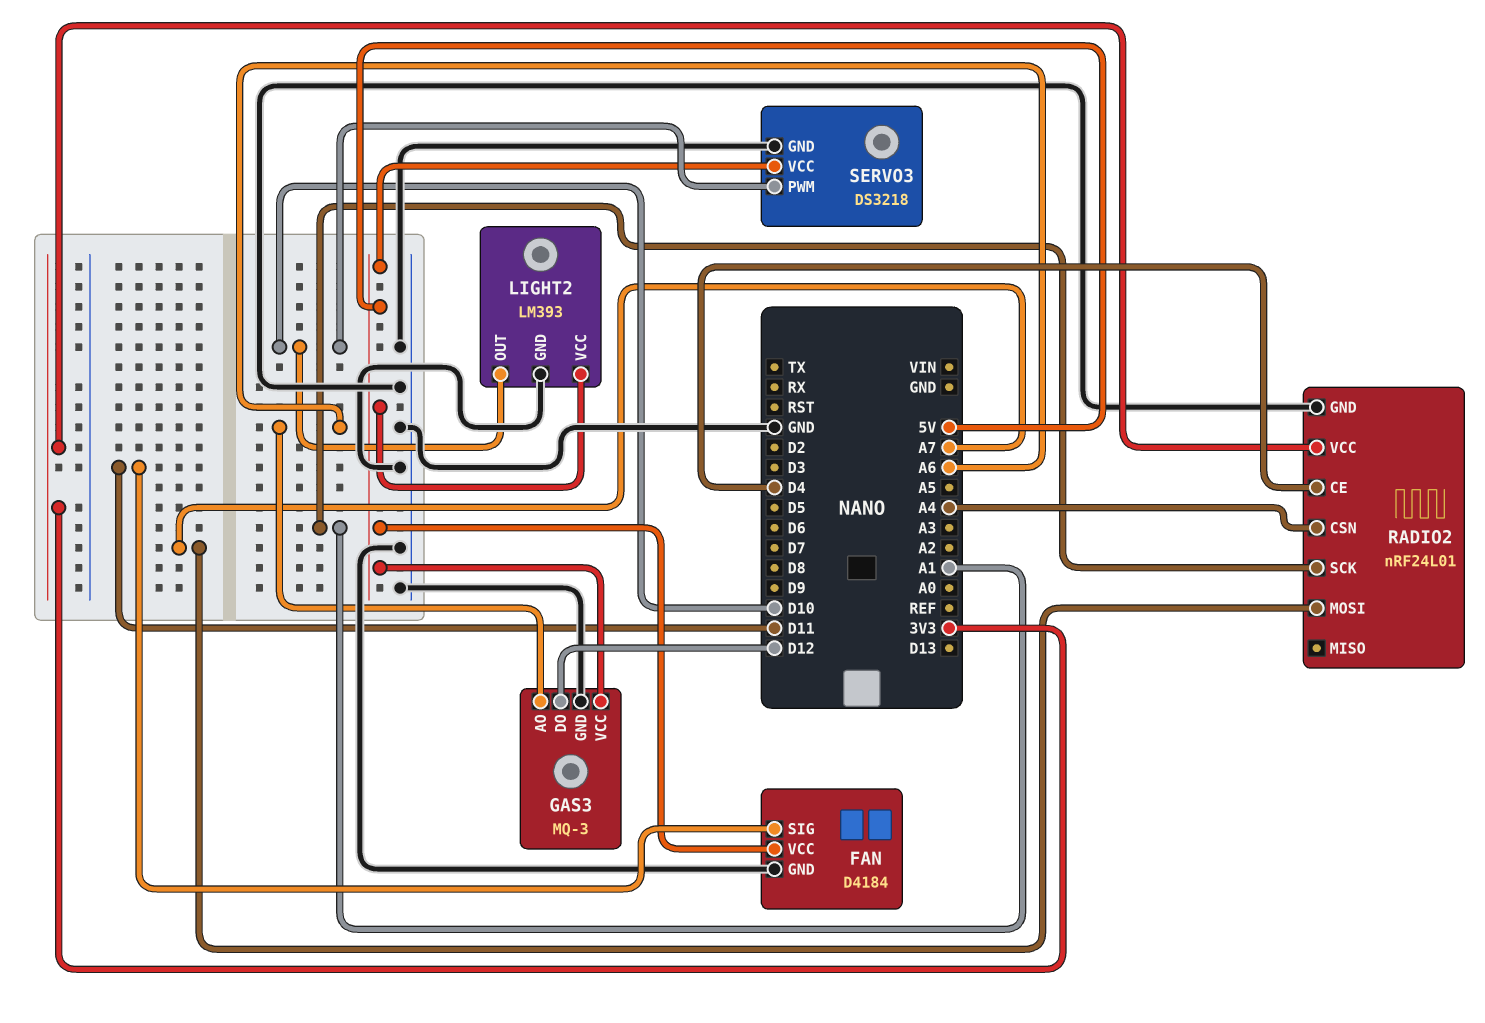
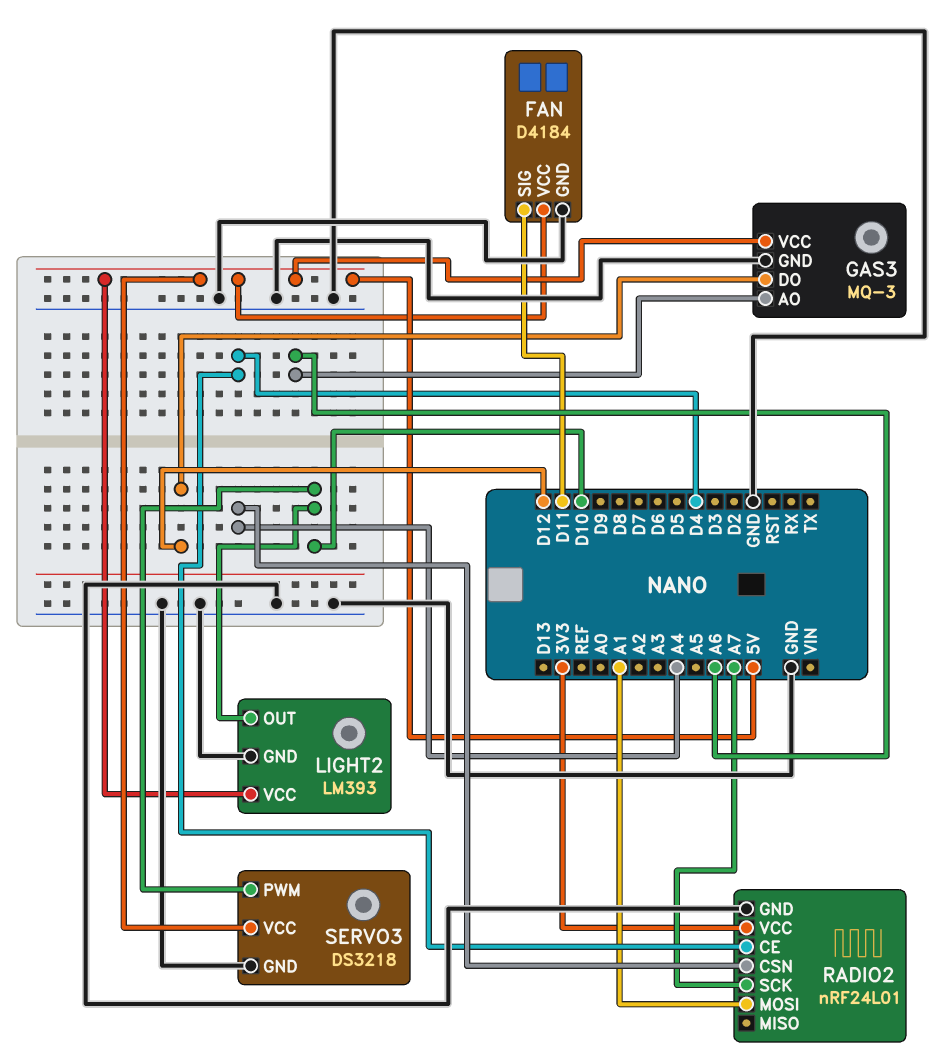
RADIO2 pin MOSI: A7 -> A1
RADIO2 pin SCK: A1 -> A7

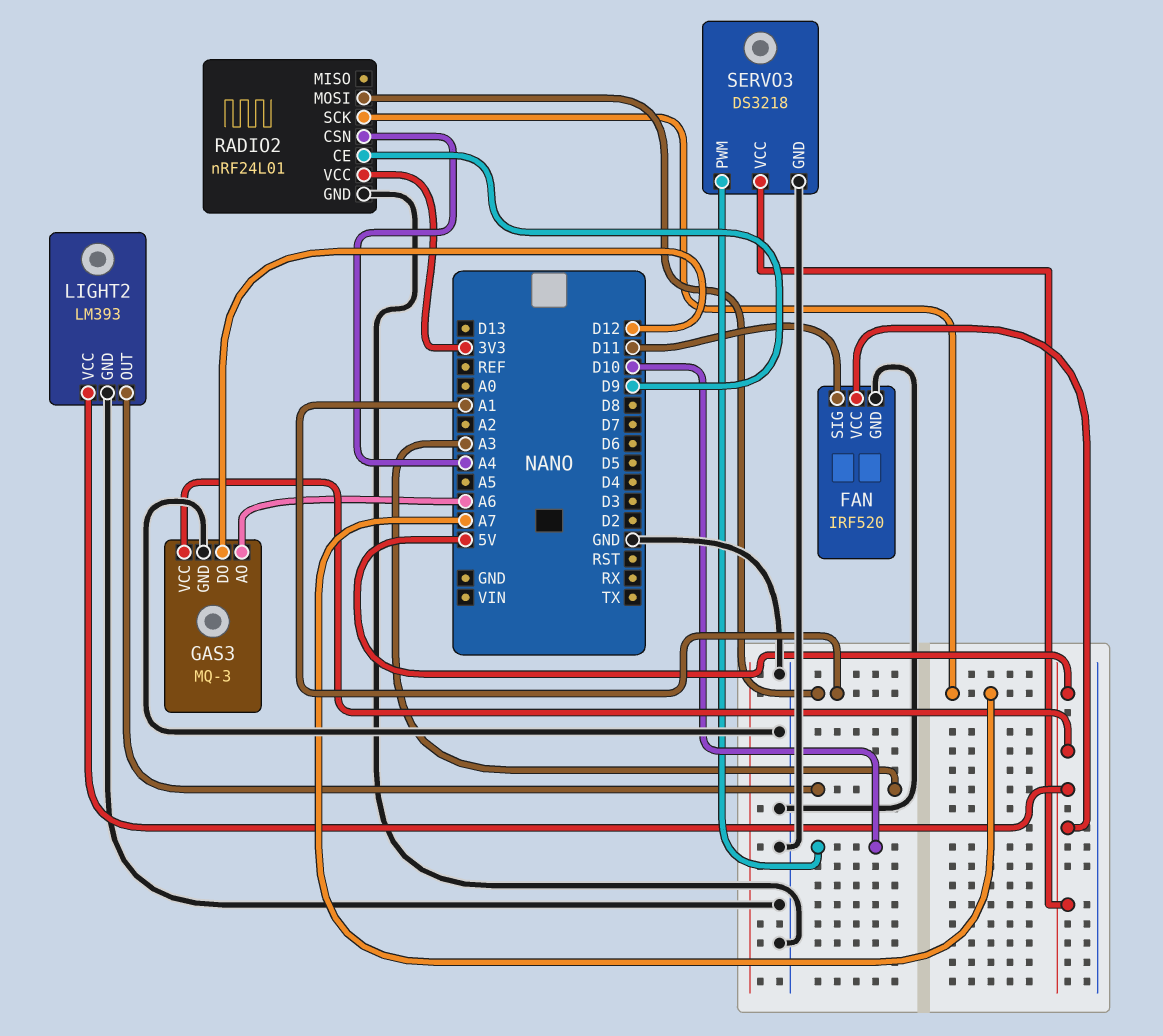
FAN: D4184 -> IRF520
LIGHT2 pin OUT: D10 -> A3
RADIO2 pin CE: D4 -> D9

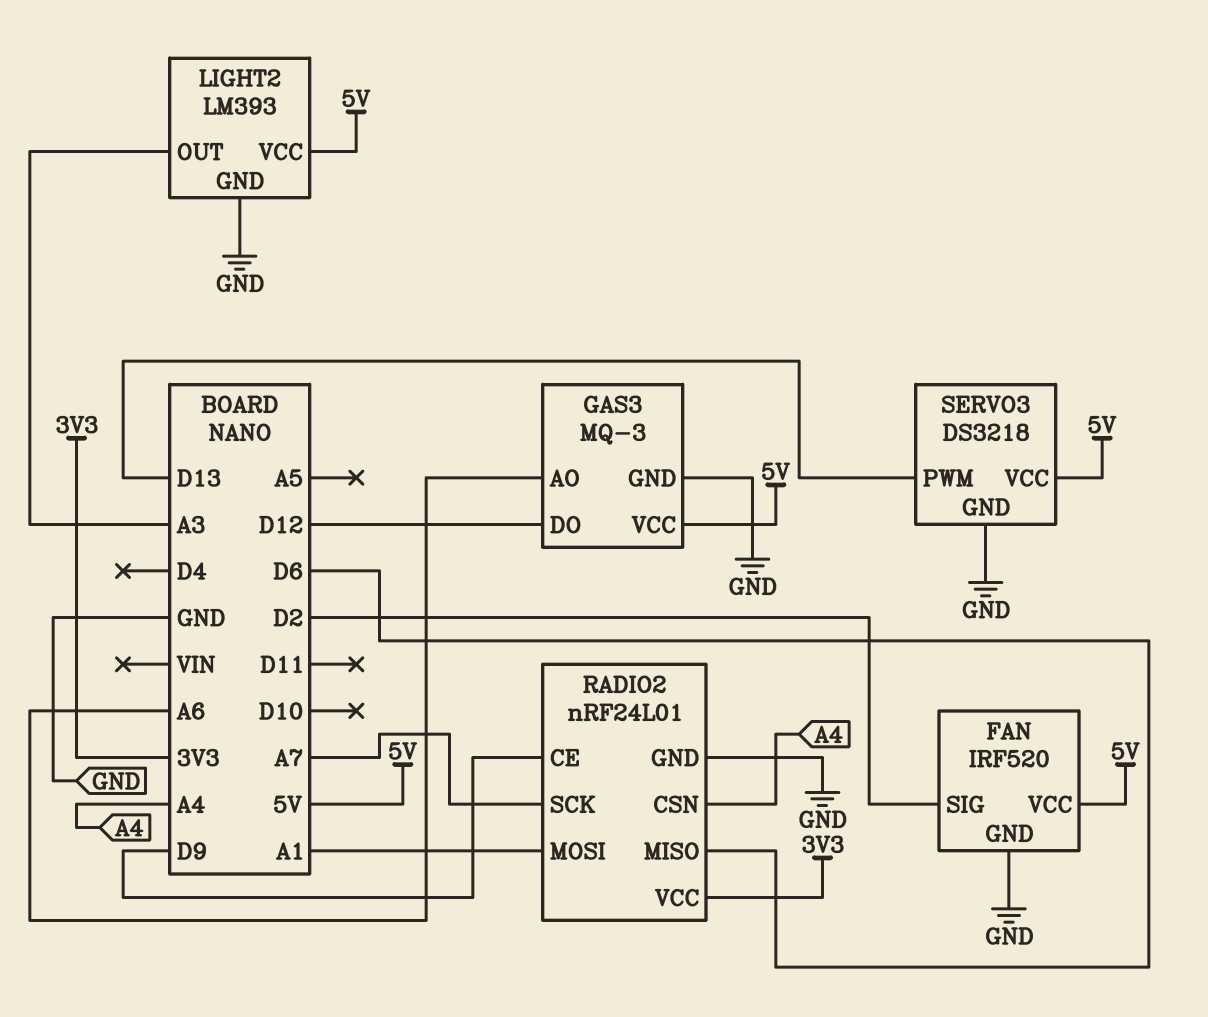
FAN pin SIG: D11 -> D2
RADIO2 pin MISO: none -> D6
SERVO3 pin PWM: D10 -> D13

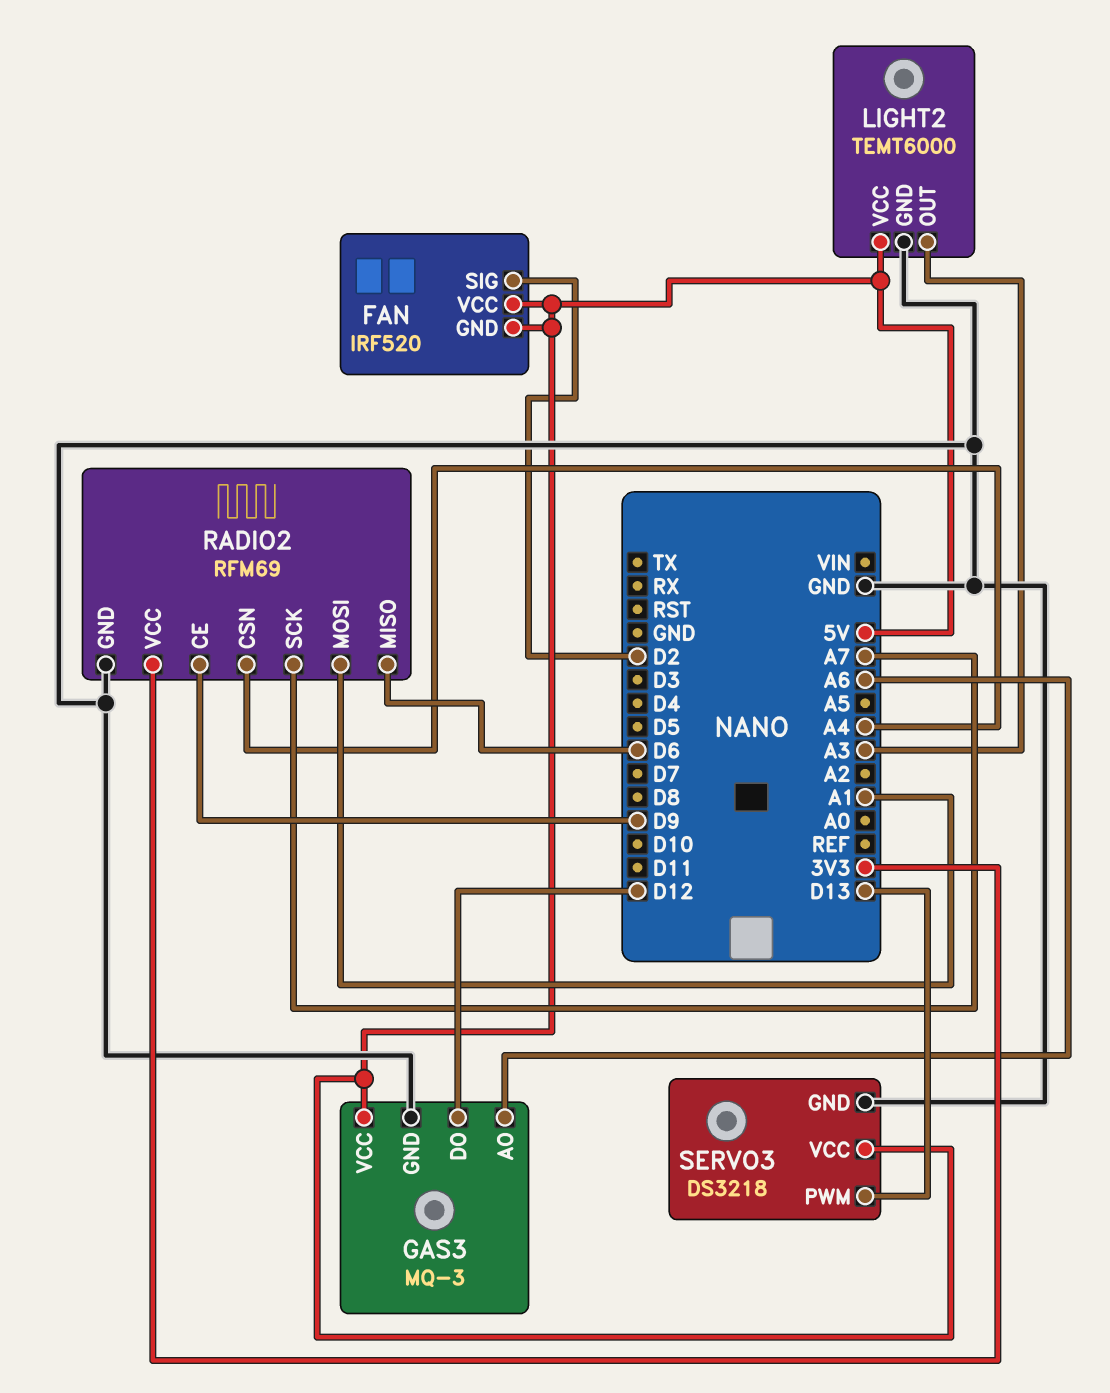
FAN pin GND: GND -> 5V
LIGHT2: LM393 -> TEMT6000
RADIO2: nRF24L01 -> RFM69

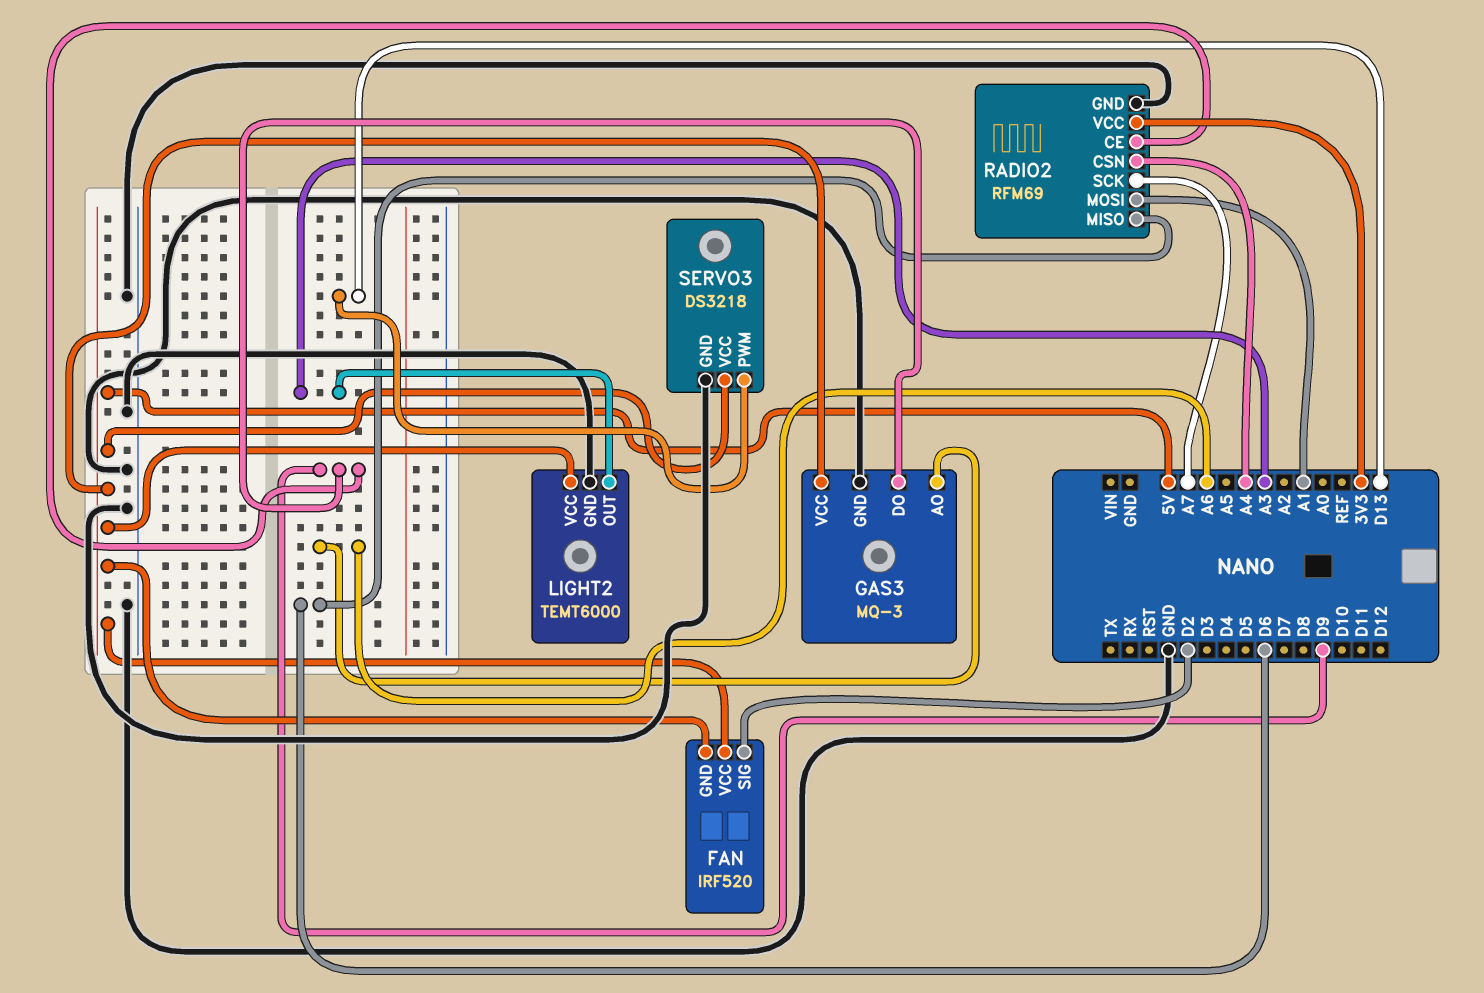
GAS3 pin DO: D12 -> D9

